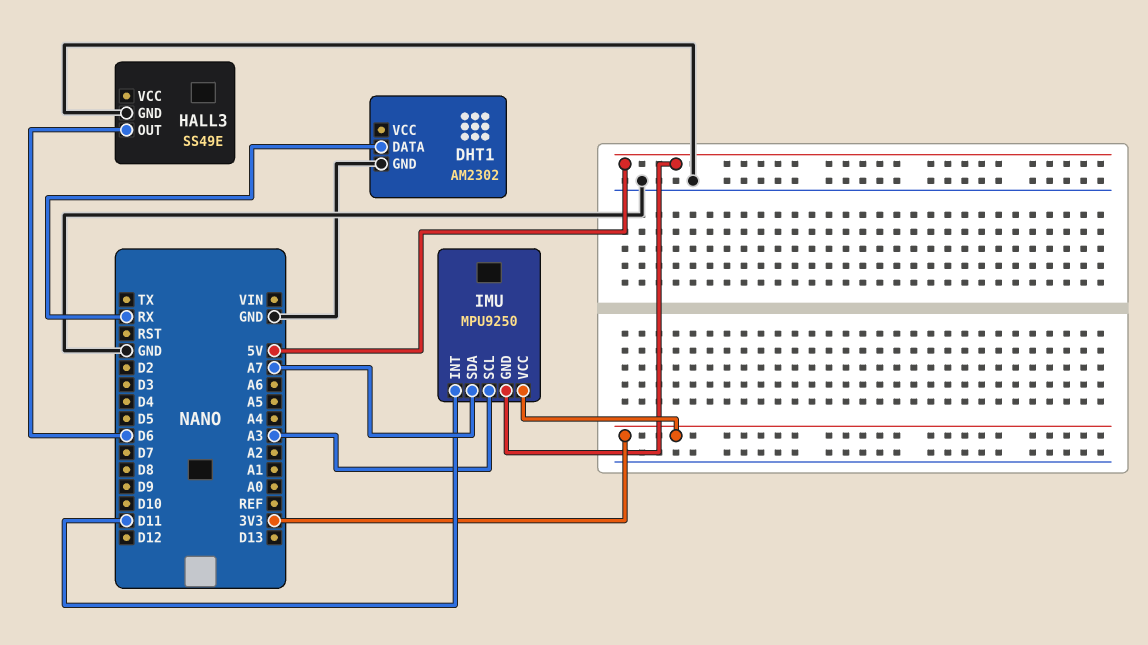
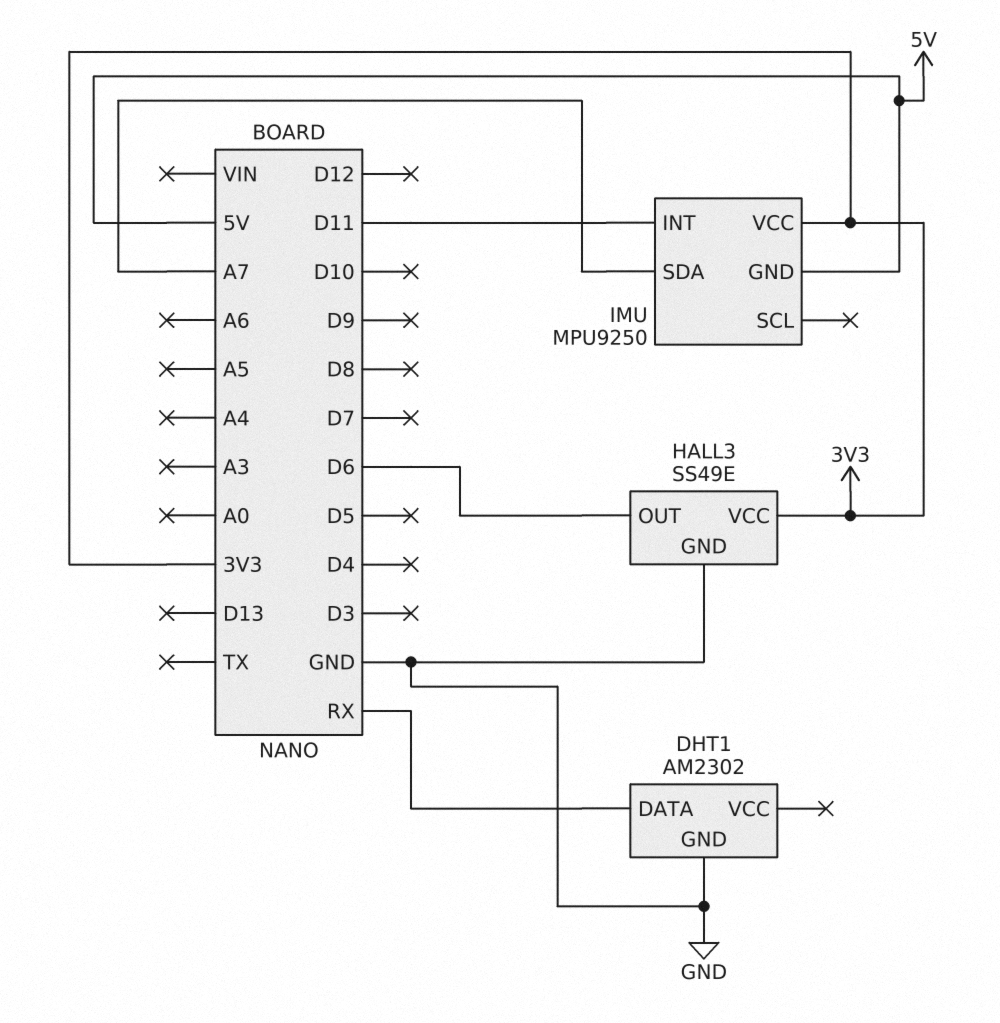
HALL3 pin VCC: none -> 3V3
IMU pin SCL: A3 -> none

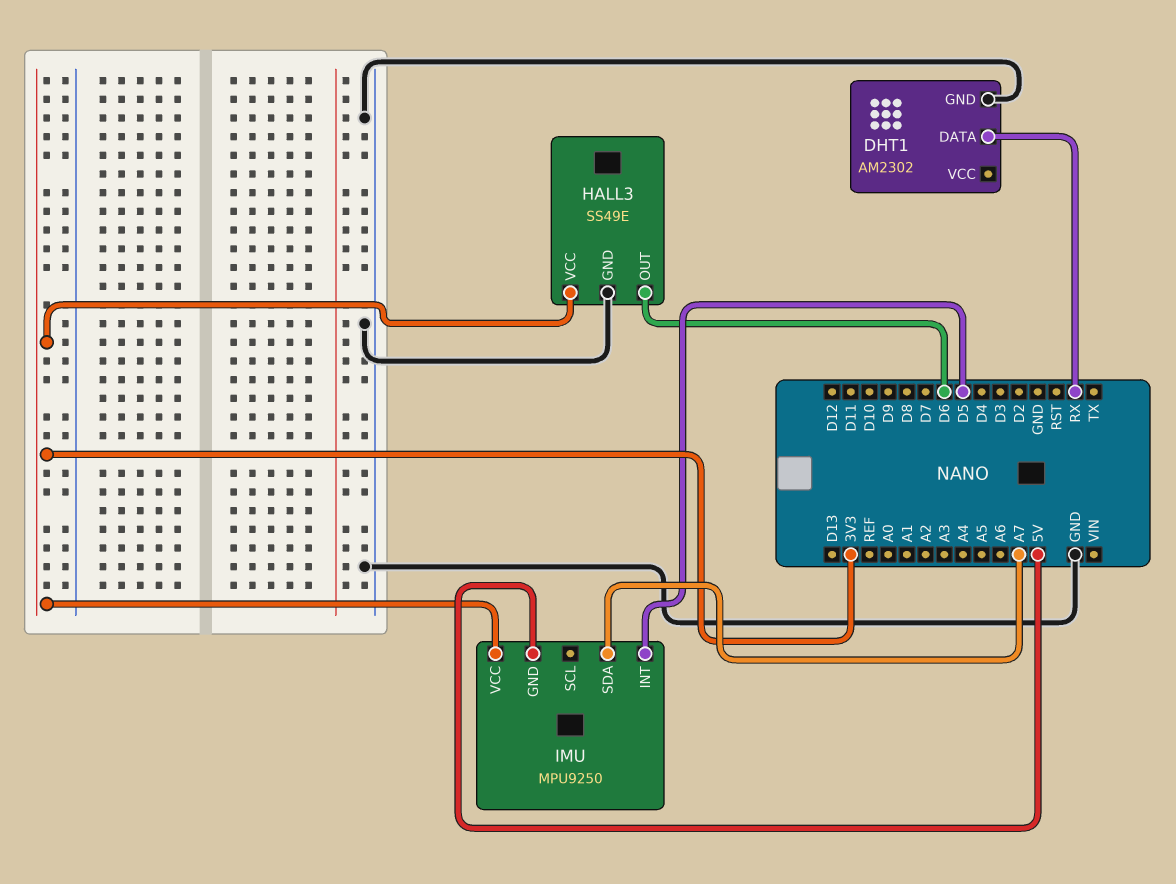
IMU pin INT: D11 -> D5

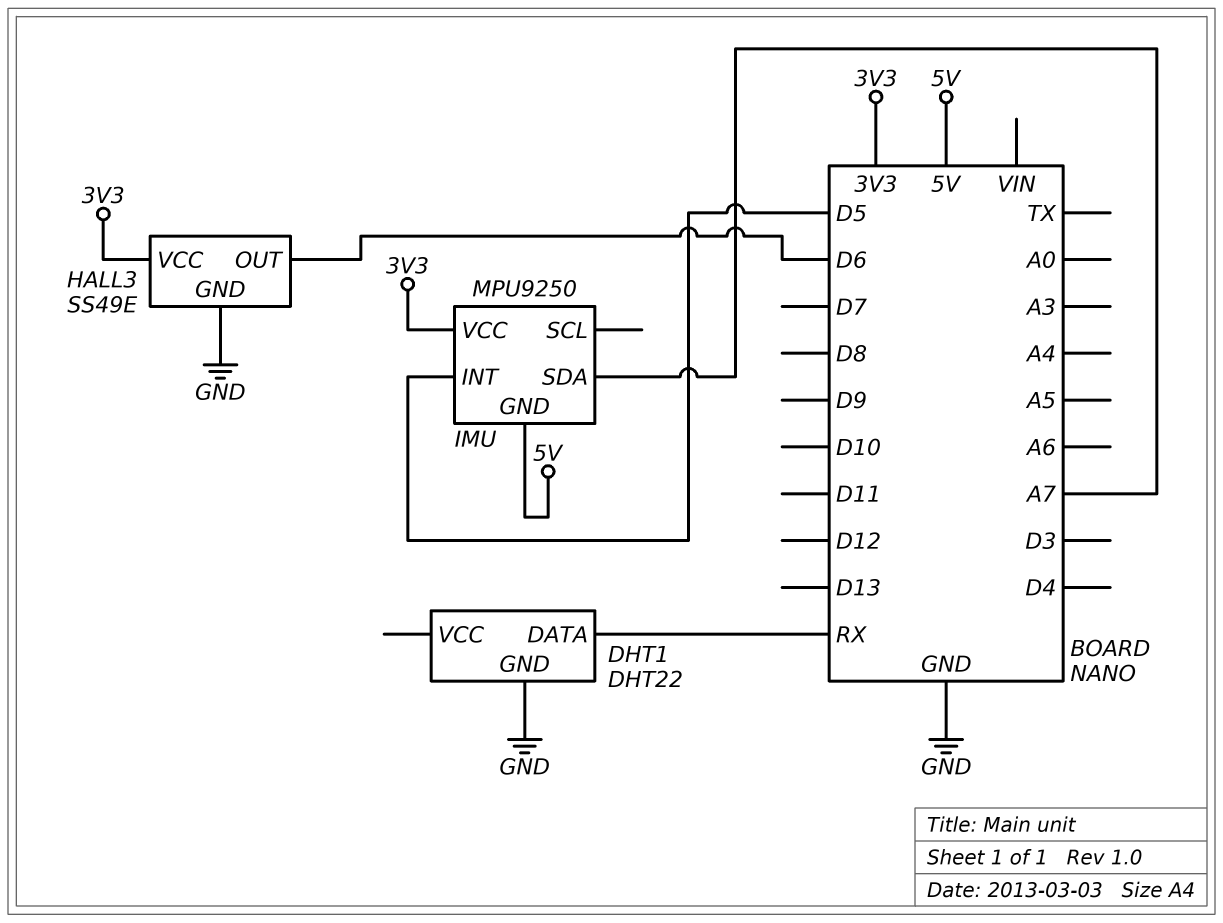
DHT1: AM2302 -> DHT22

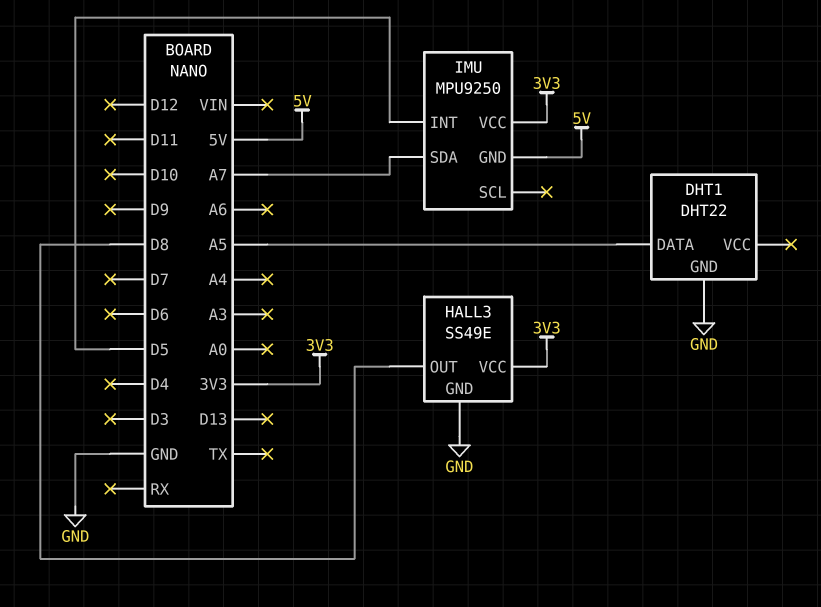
DHT1 pin DATA: RX -> A5
HALL3 pin OUT: D6 -> D8

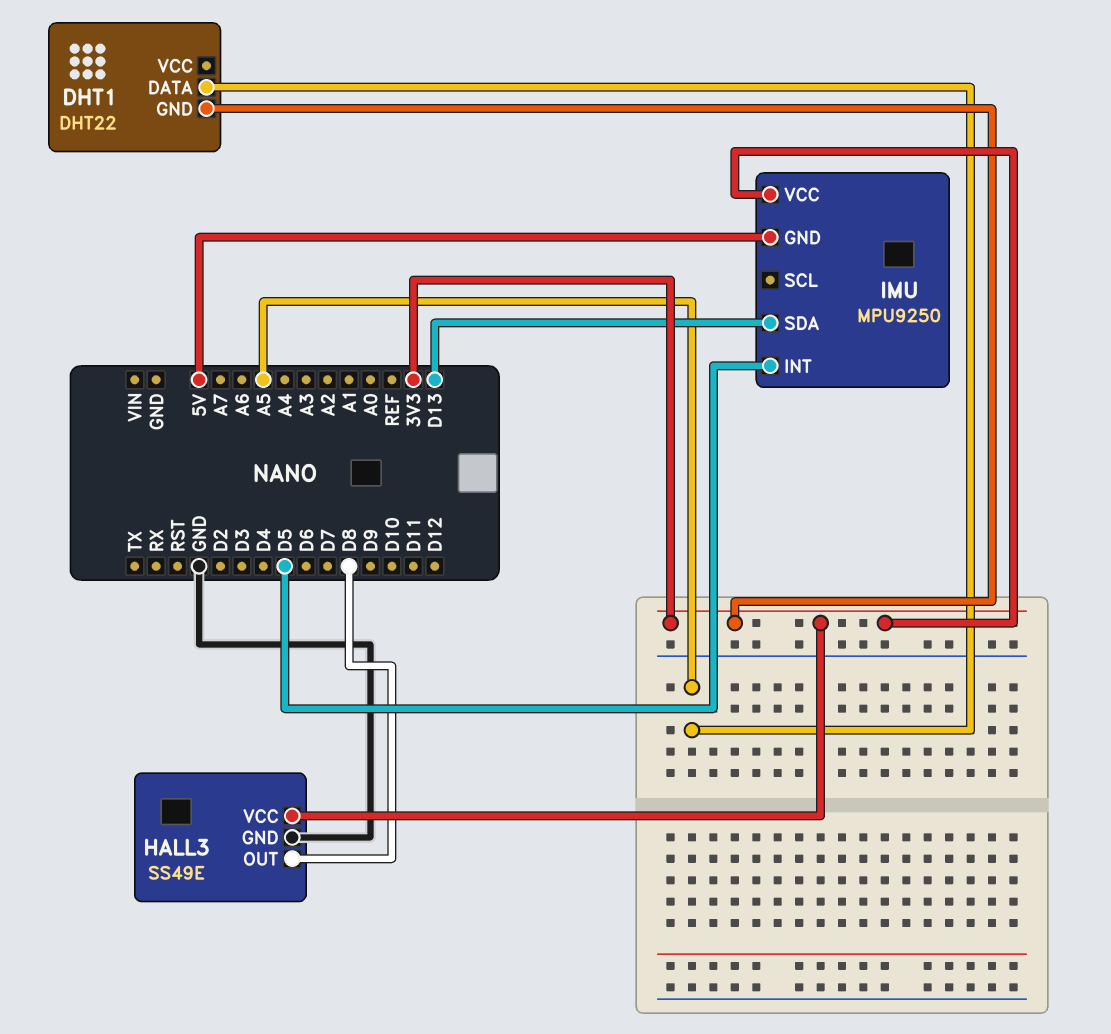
DHT1 pin GND: GND -> 3V3
IMU pin SDA: A7 -> D13

